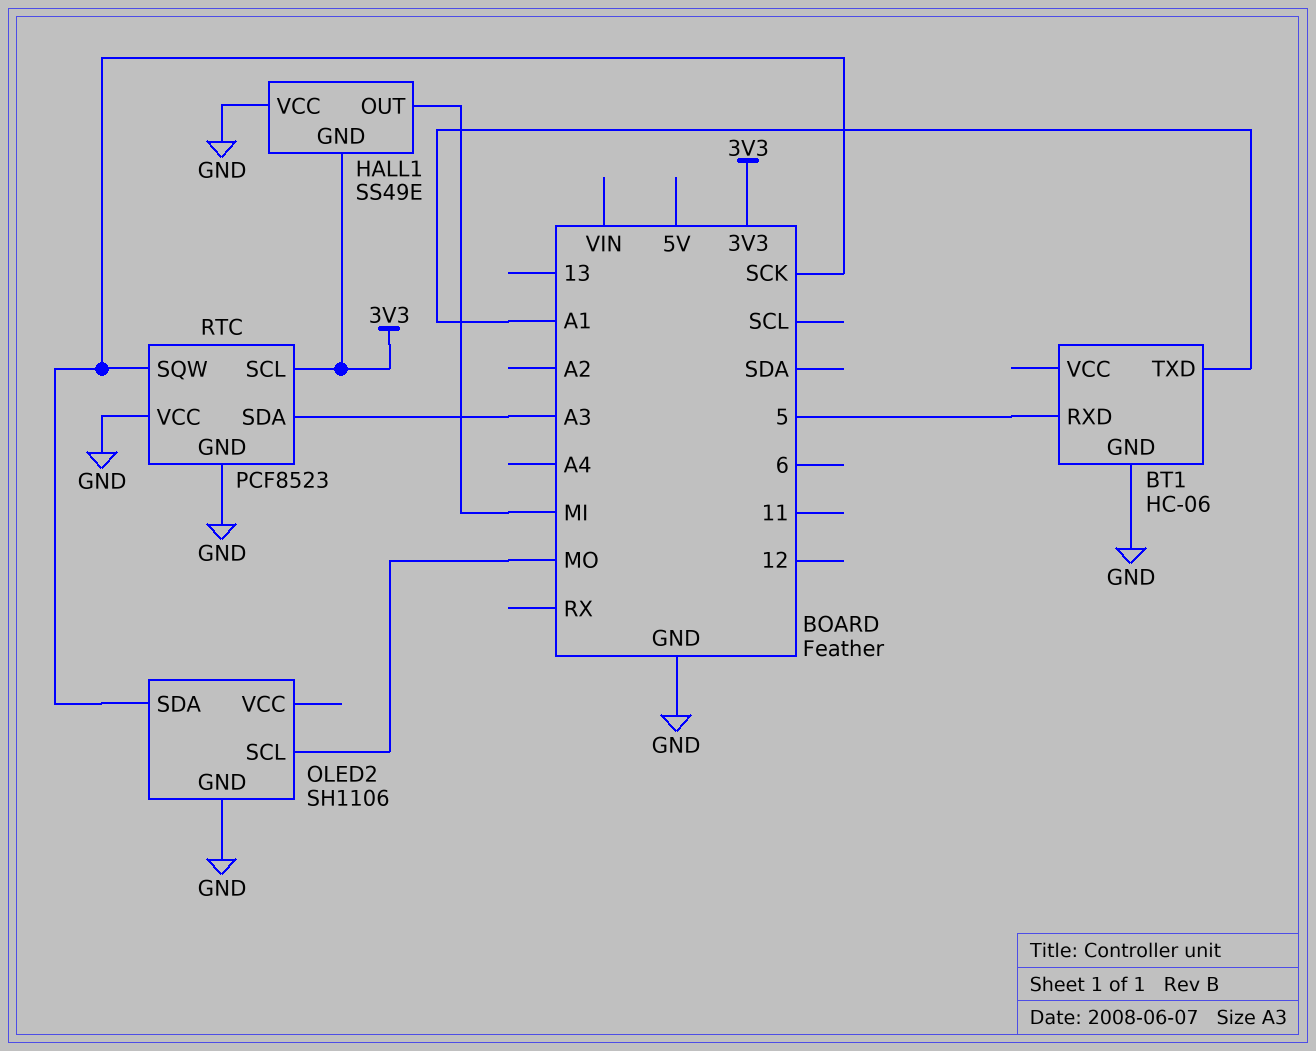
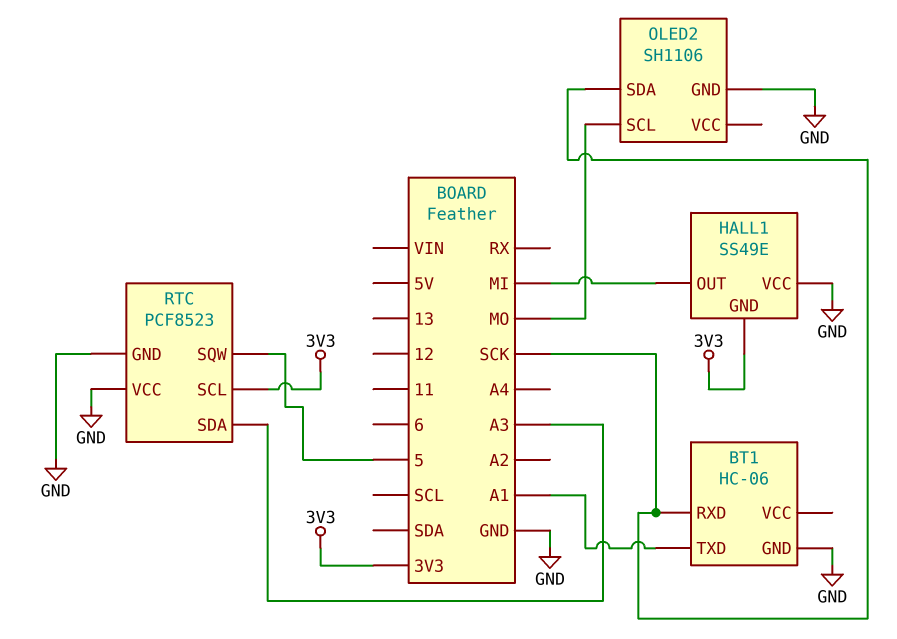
BT1 pin RXD: 5 -> SCK
RTC pin SQW: SCK -> 5

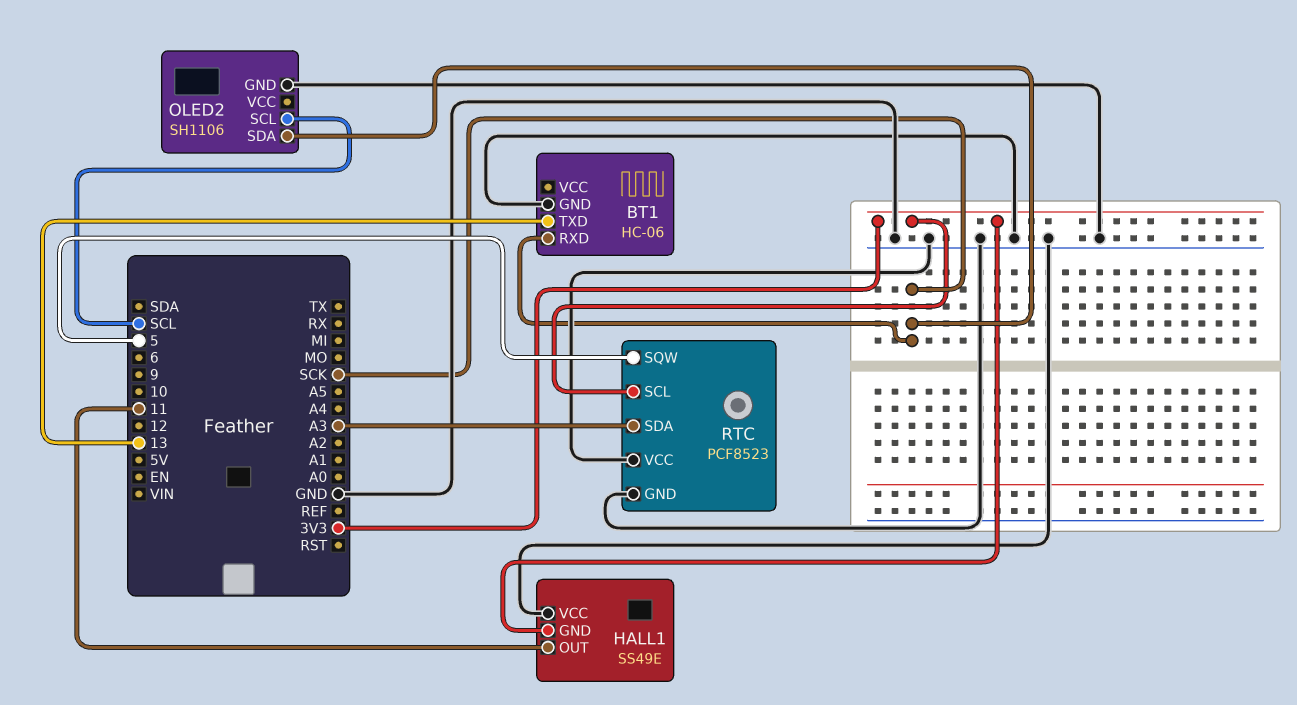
BT1 pin TXD: A1 -> 13
HALL1 pin OUT: MI -> 11
OLED2 pin SCL: MO -> SCL

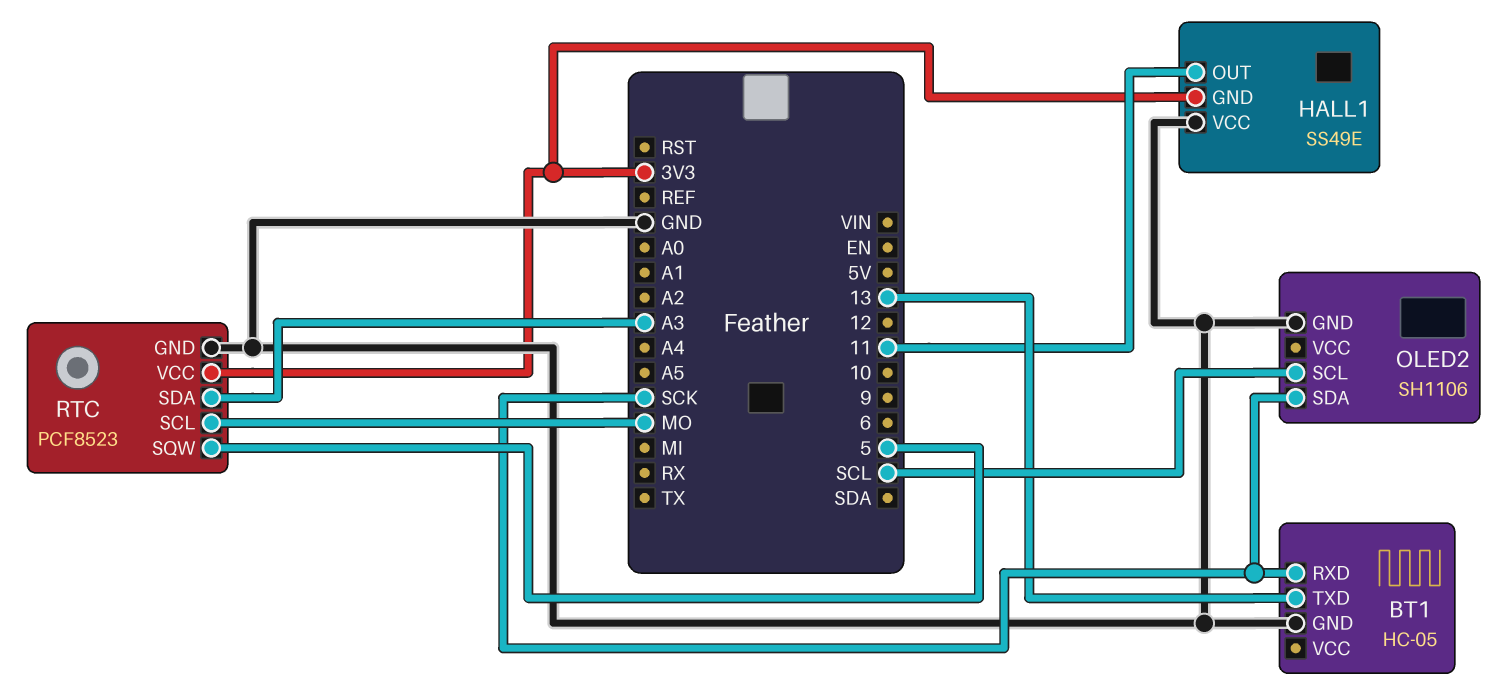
BT1: HC-06 -> HC-05
RTC pin SCL: 3V3 -> MO
RTC pin VCC: GND -> 3V3

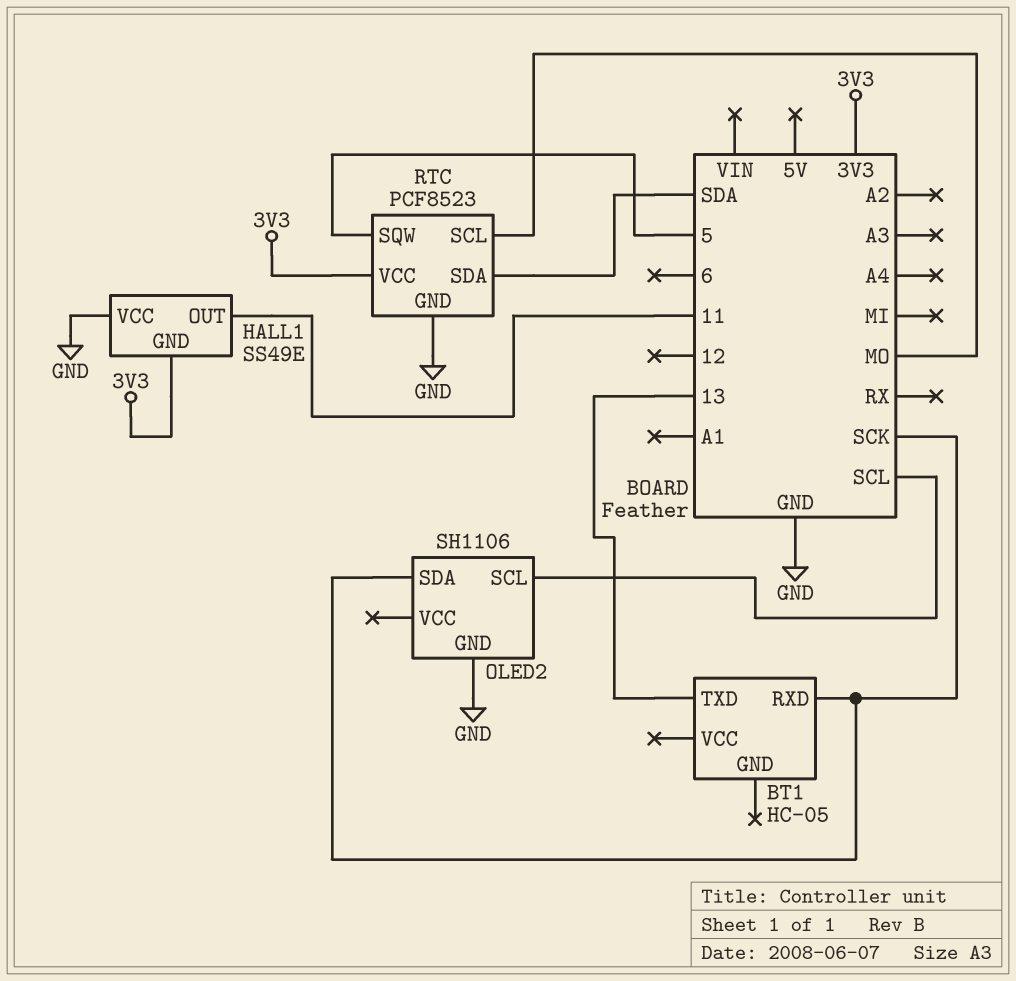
BT1 pin GND: GND -> none
RTC pin SDA: A3 -> SDA

